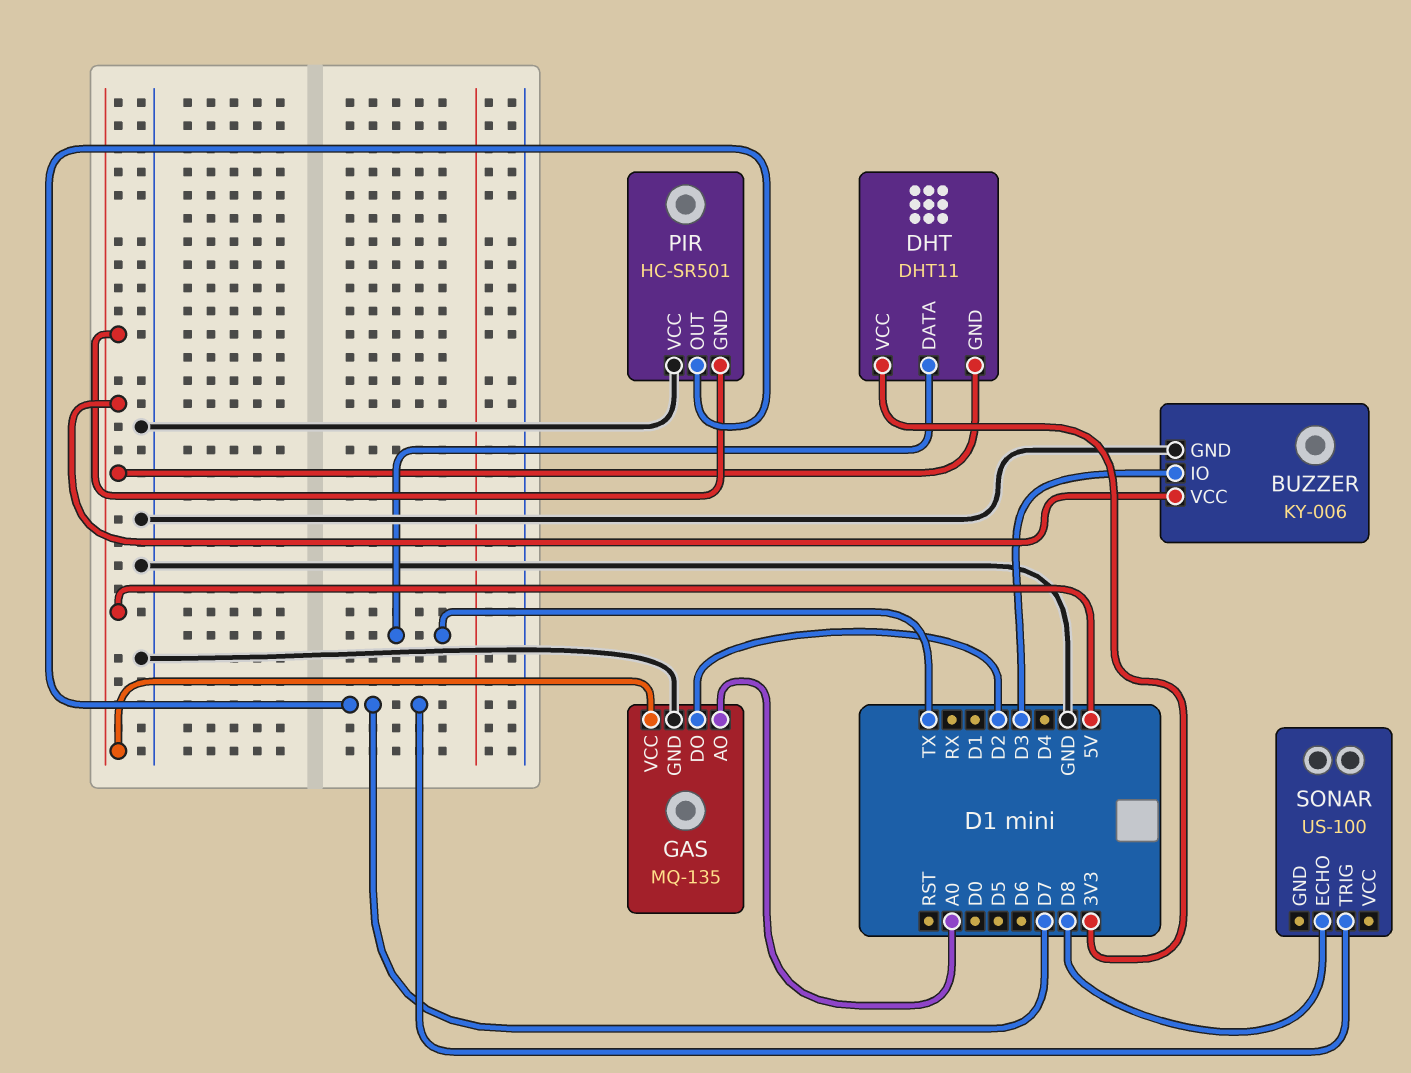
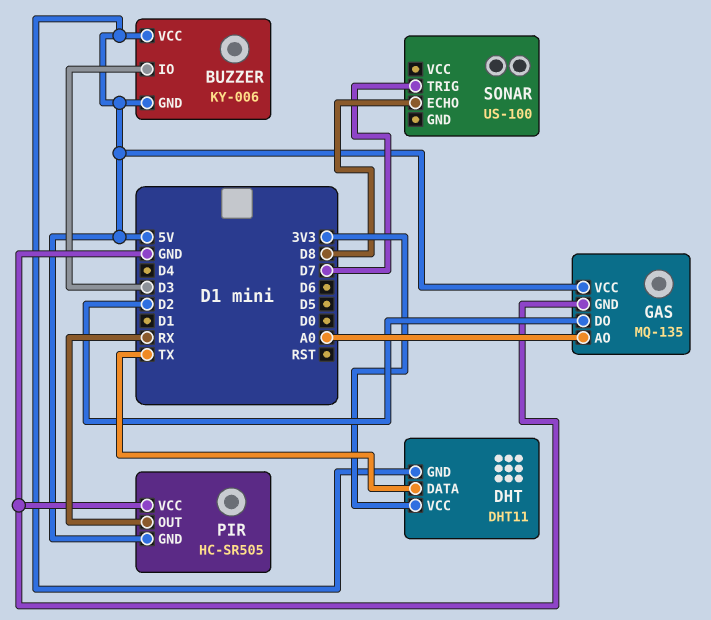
BUZZER pin GND: GND -> 5V
PIR: HC-SR501 -> HC-SR505
PIR pin OUT: D7 -> RX

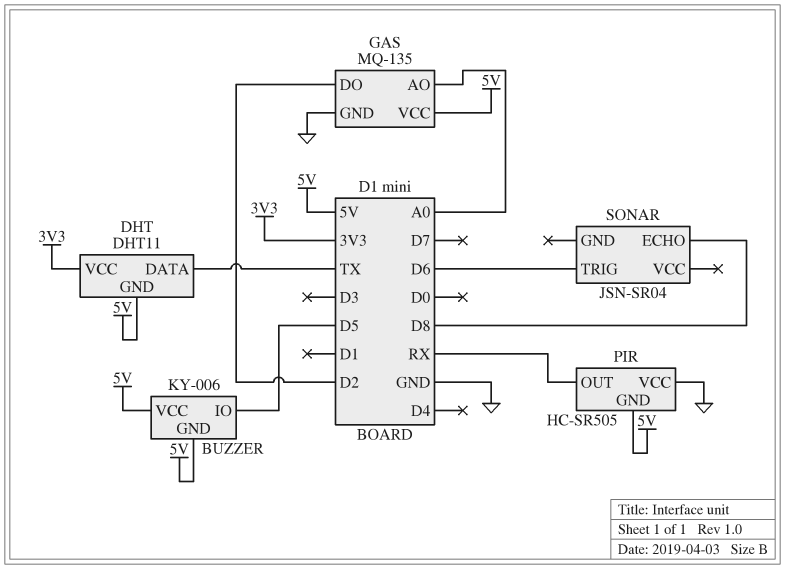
BUZZER pin IO: D3 -> D5
SONAR: US-100 -> JSN-SR04
SONAR pin TRIG: D7 -> D6

